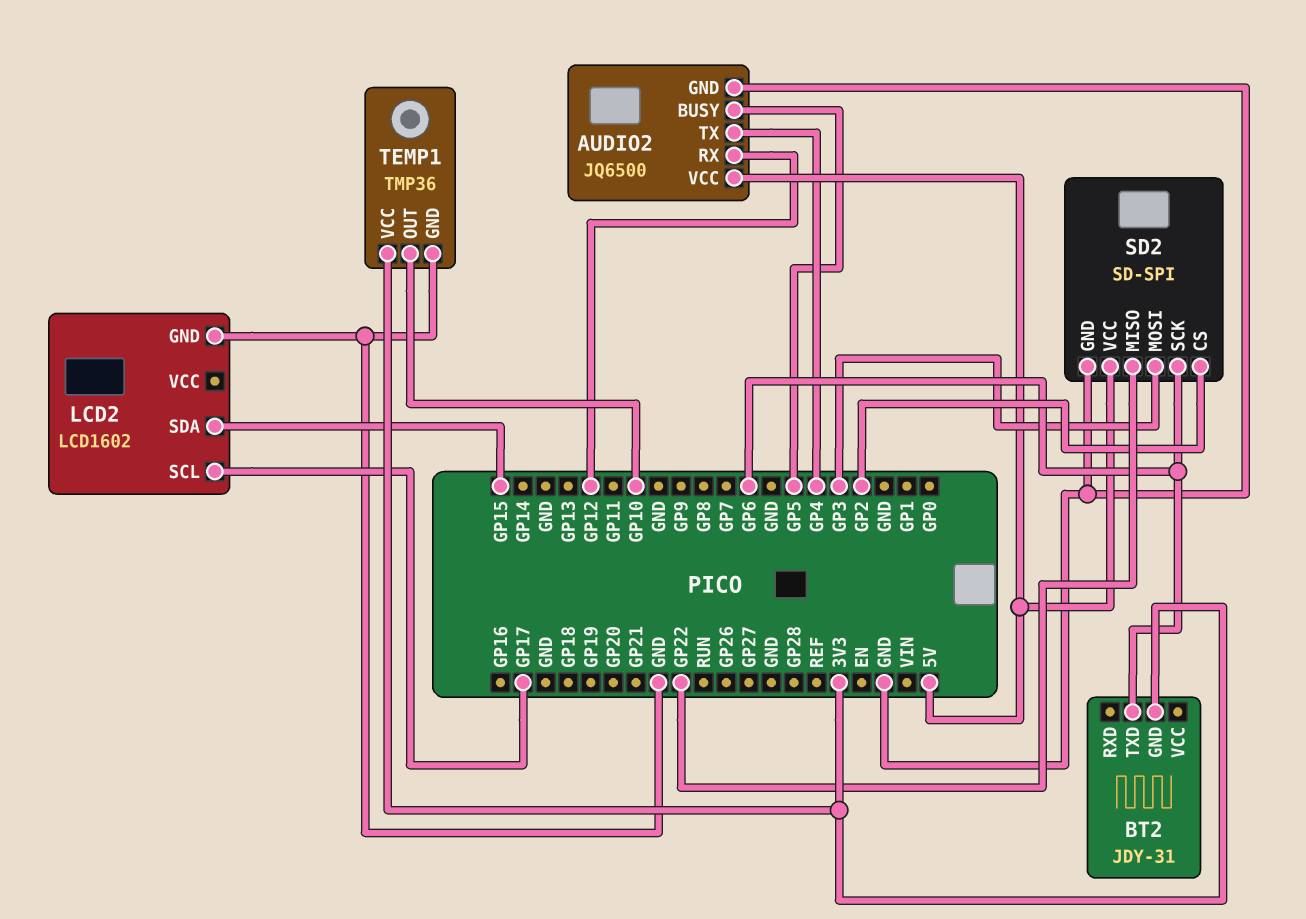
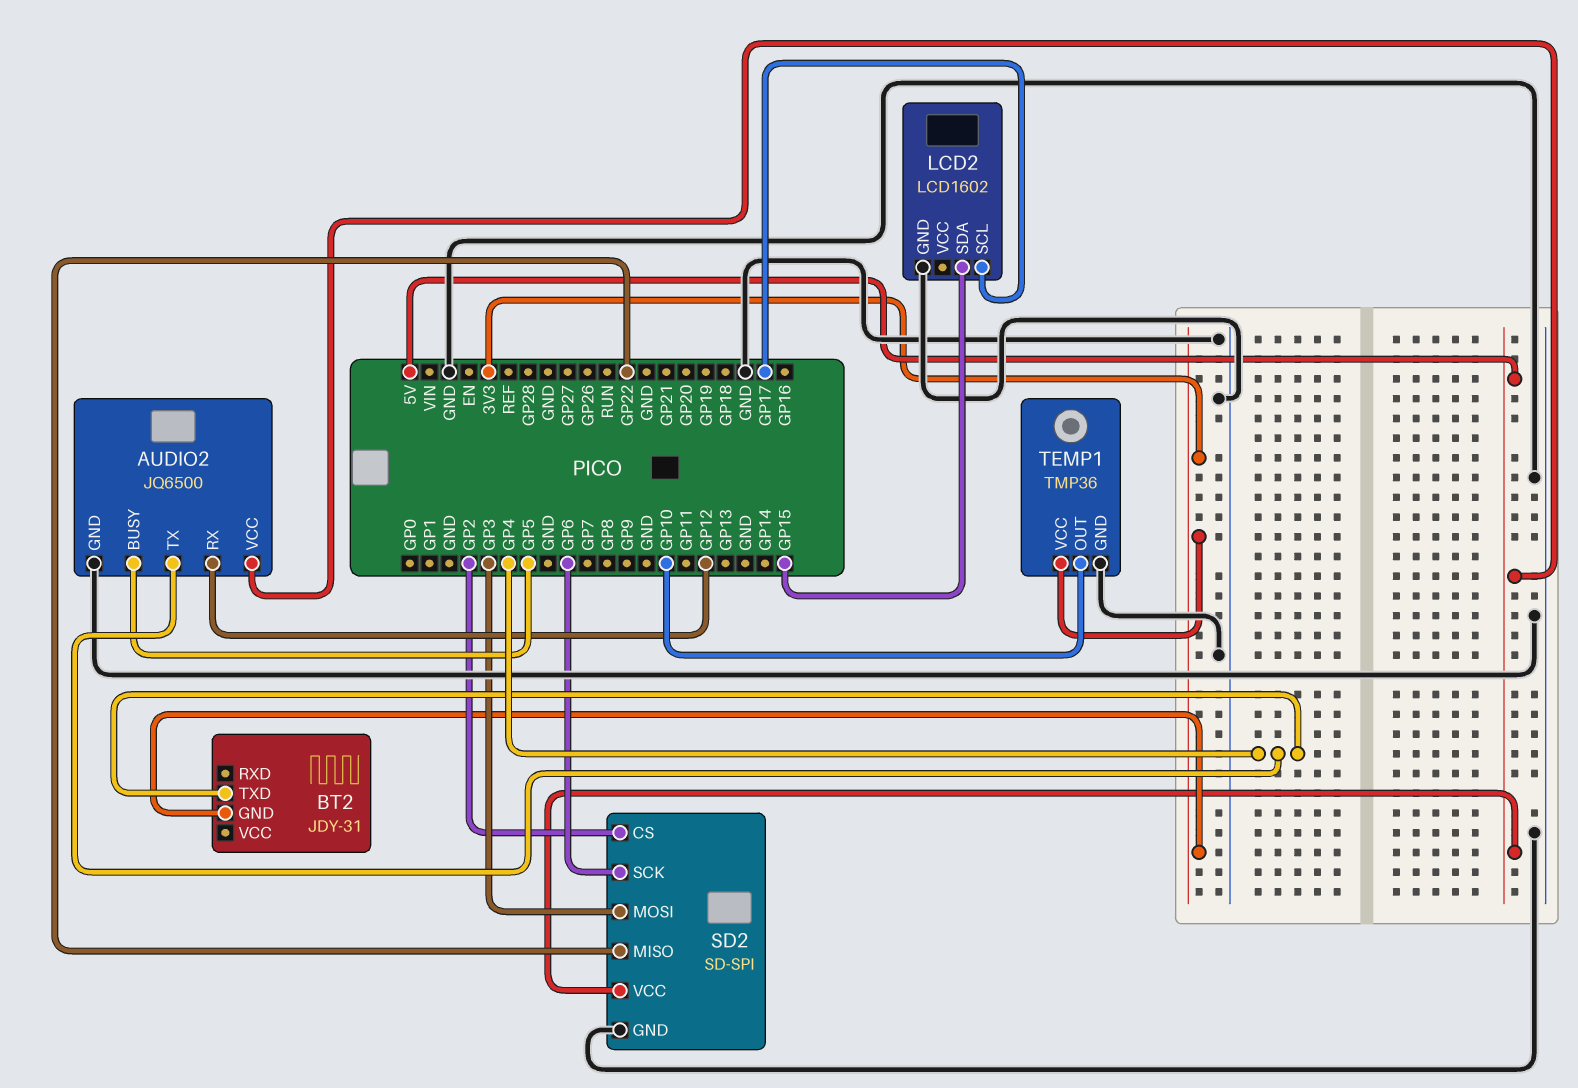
BT2 pin TXD: GP6 -> GP4

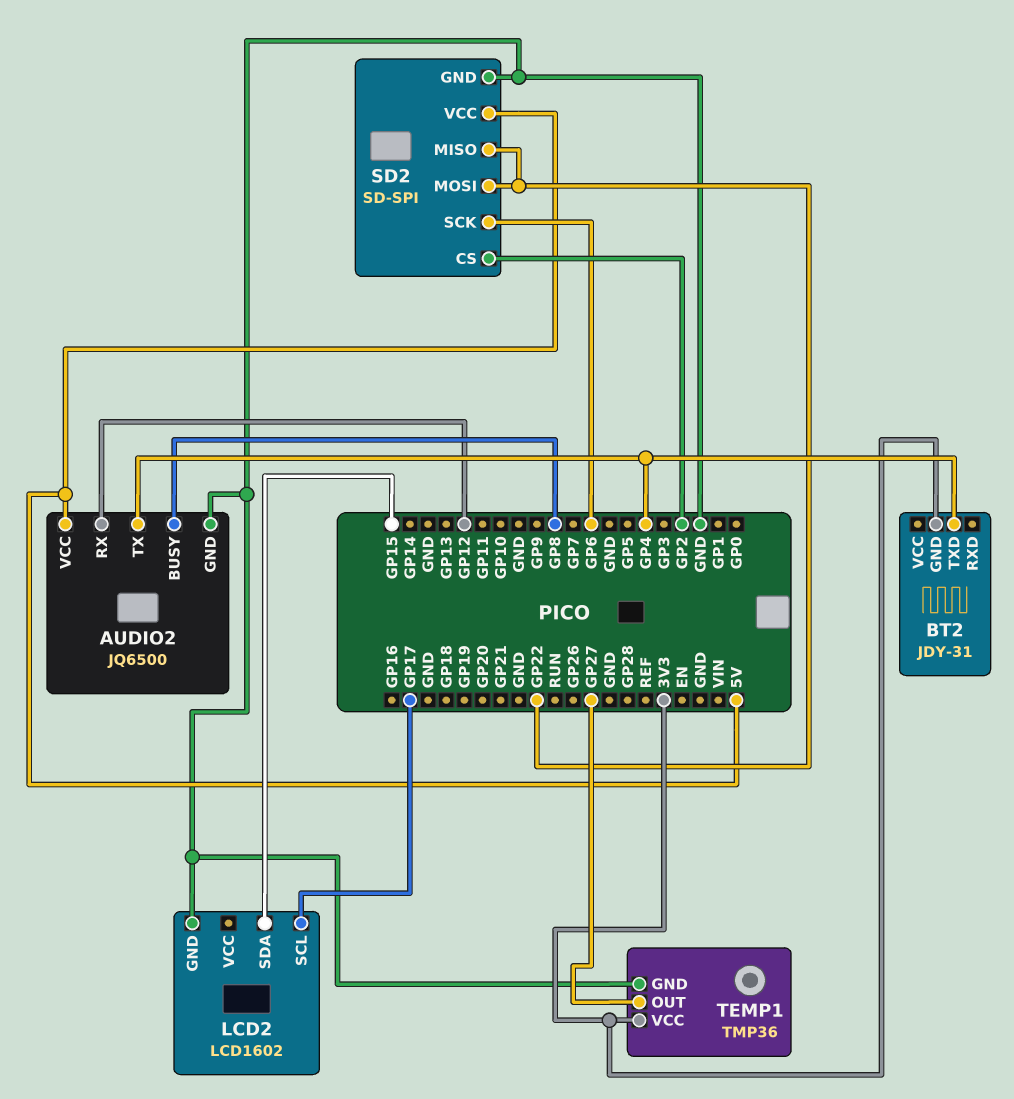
AUDIO2 pin BUSY: GP5 -> GP8
SD2 pin MOSI: GP3 -> GP22
TEMP1 pin OUT: GP10 -> GP27

